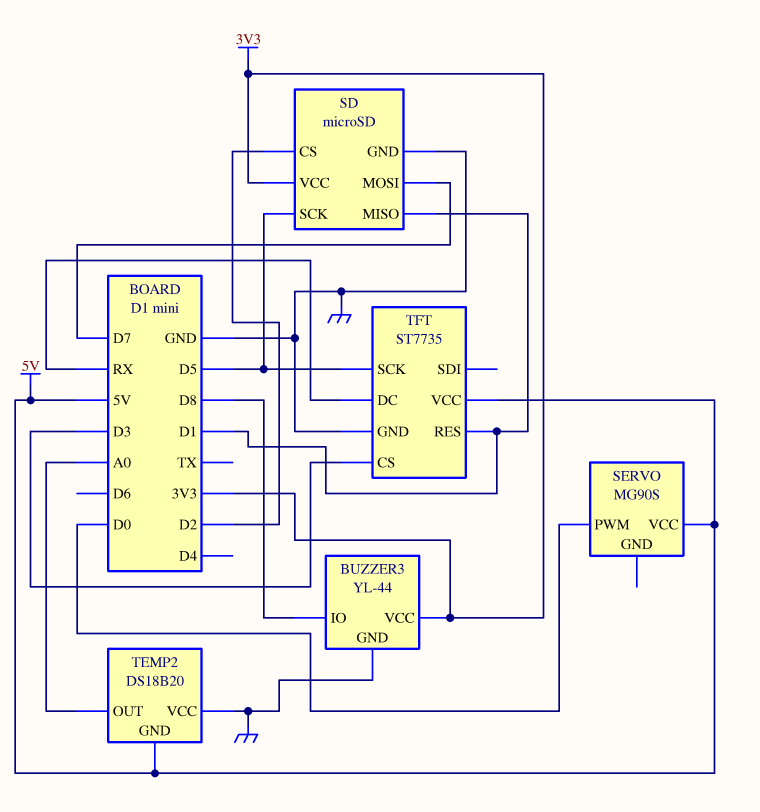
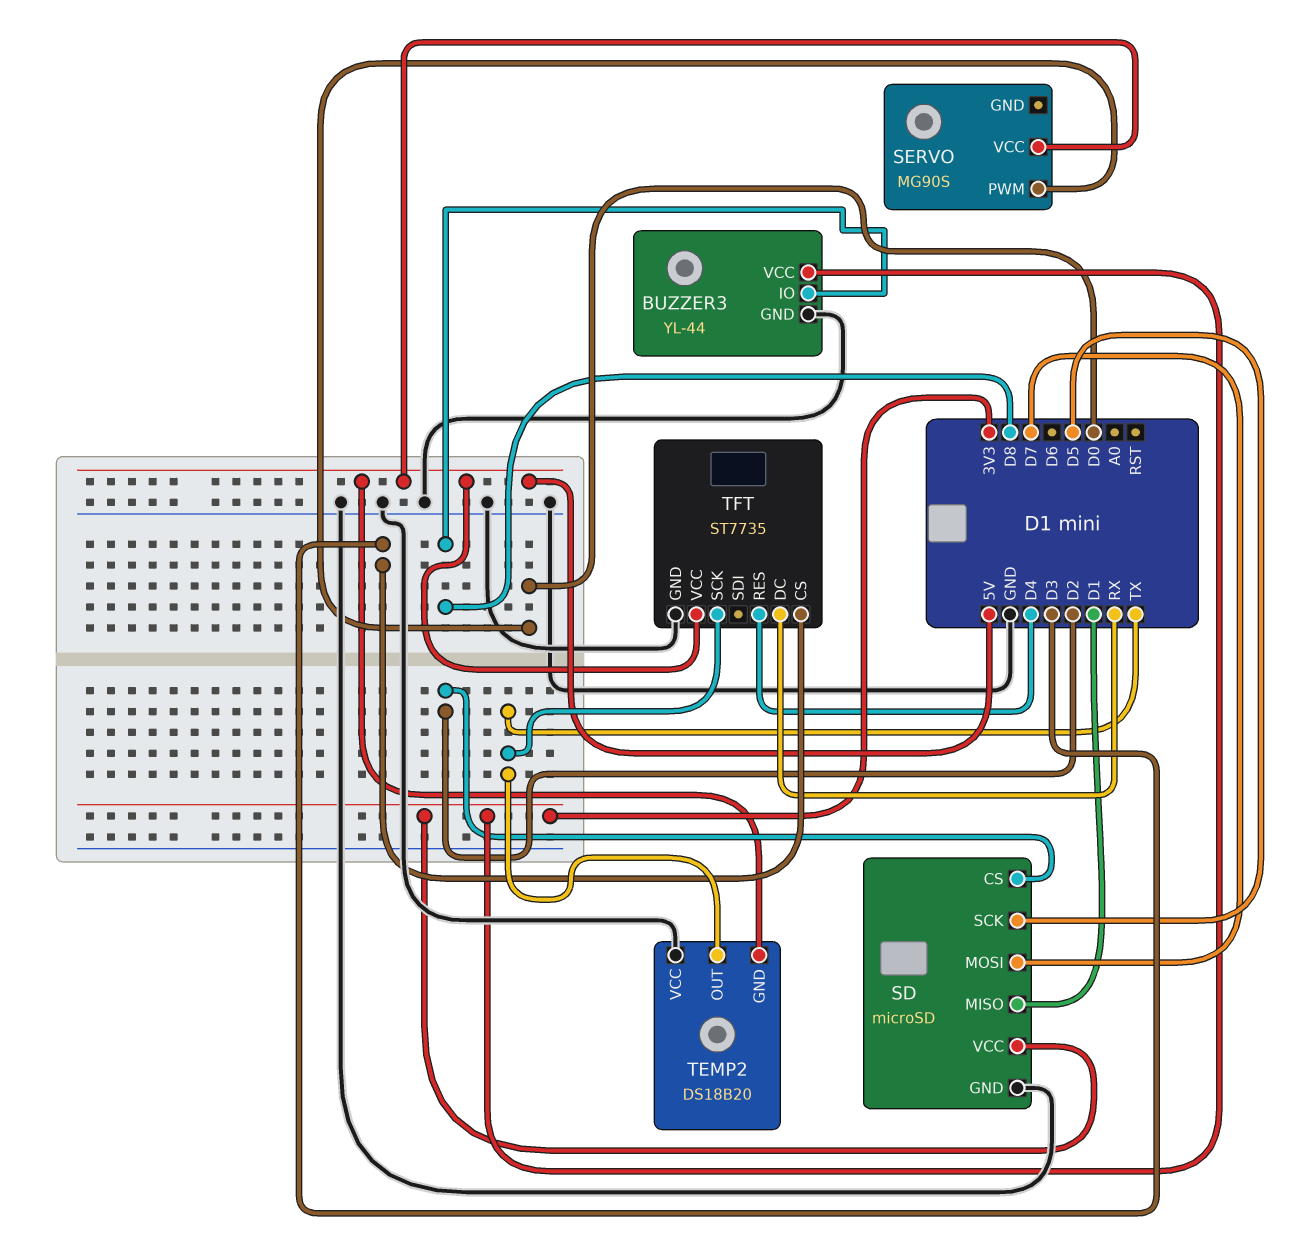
TEMP2 pin OUT: A0 -> TX
TFT pin RES: D1 -> D4
TFT pin SCK: D5 -> TX

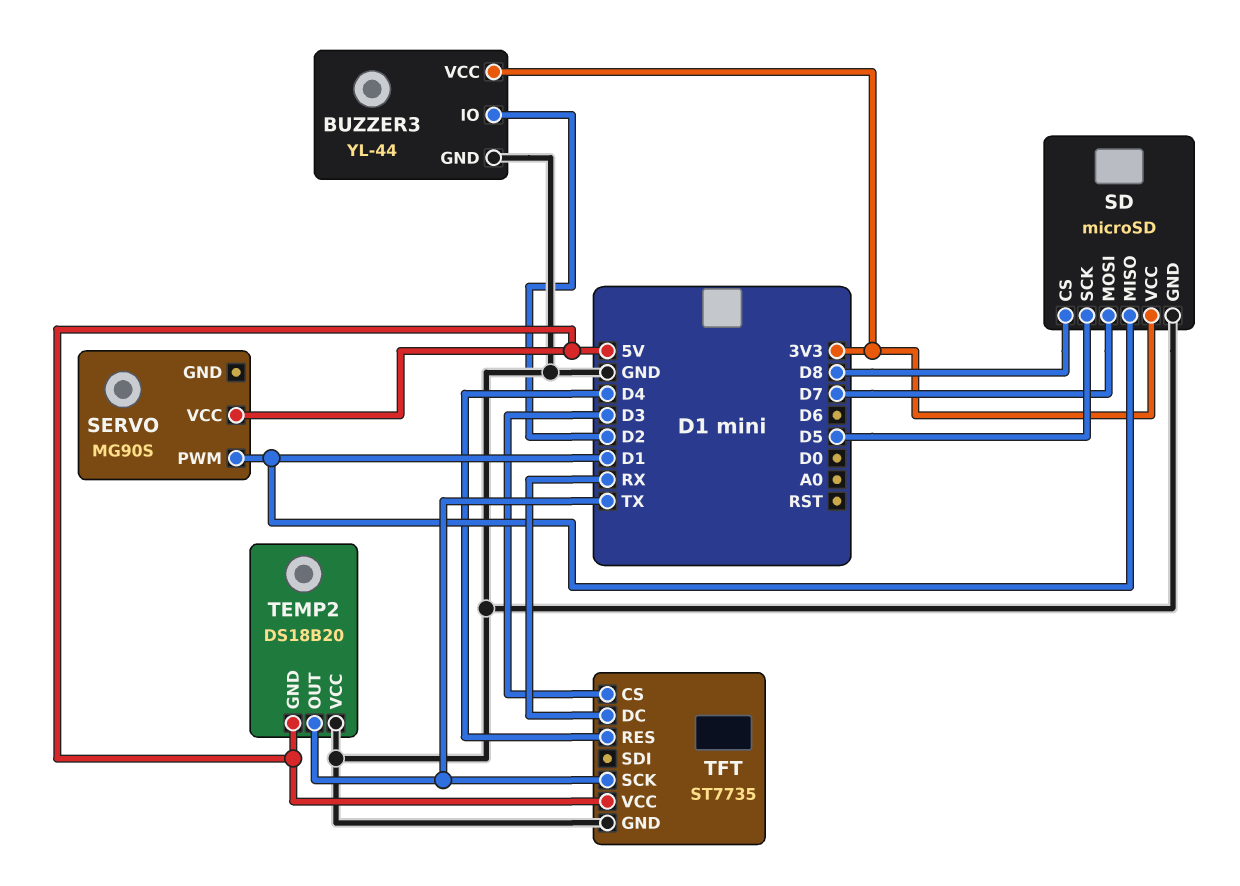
BUZZER3 pin IO: D8 -> D2
SD pin CS: D2 -> D8
SERVO pin PWM: D0 -> D1

